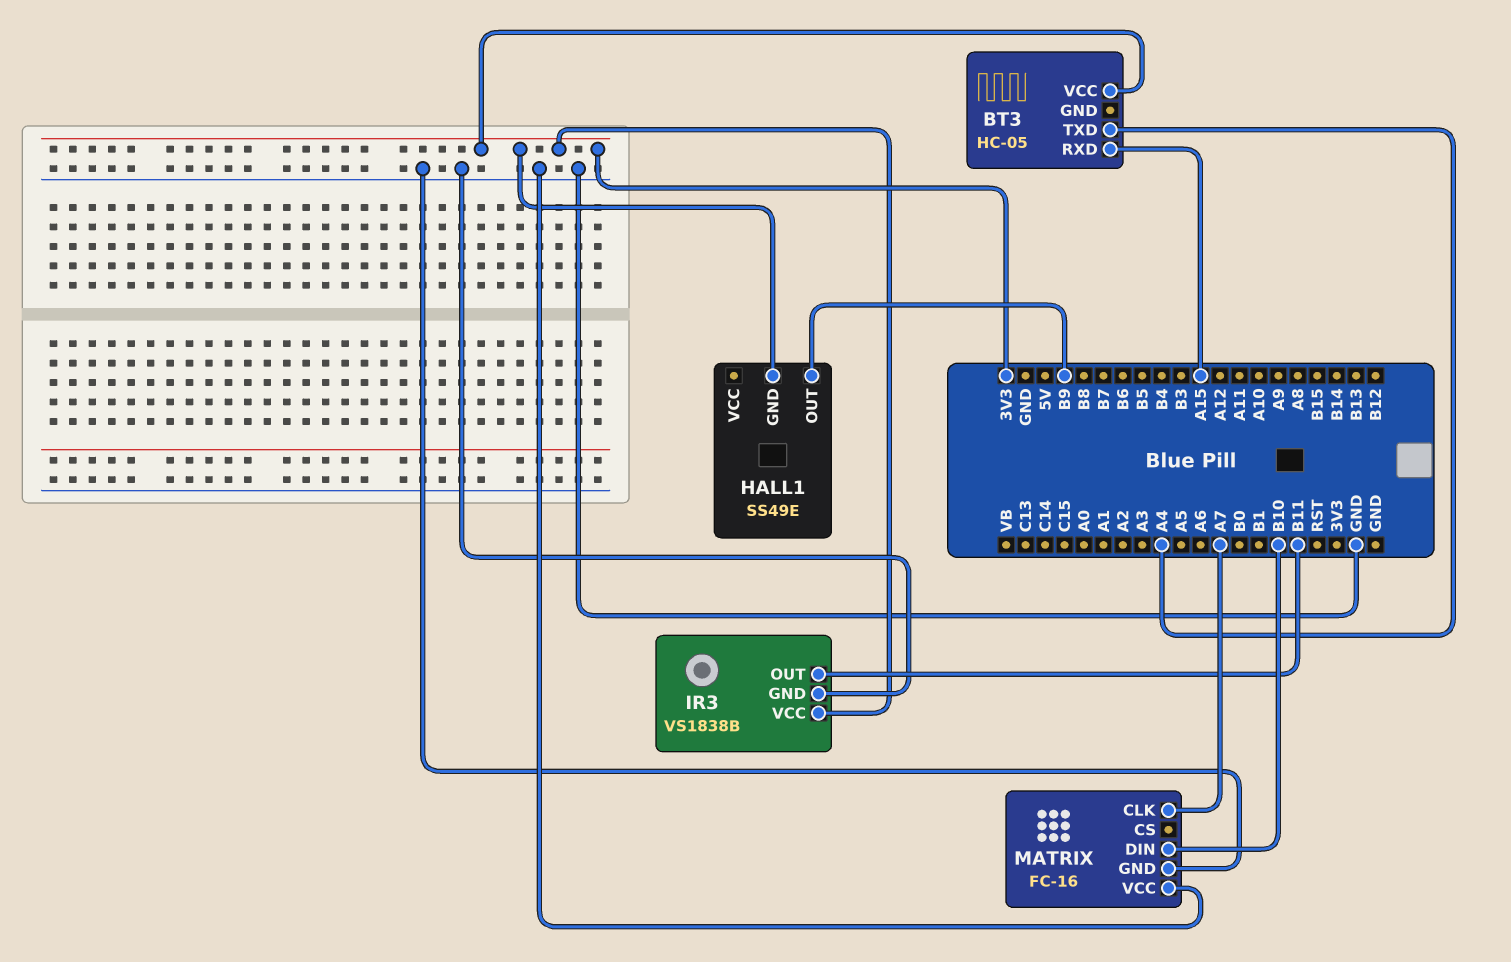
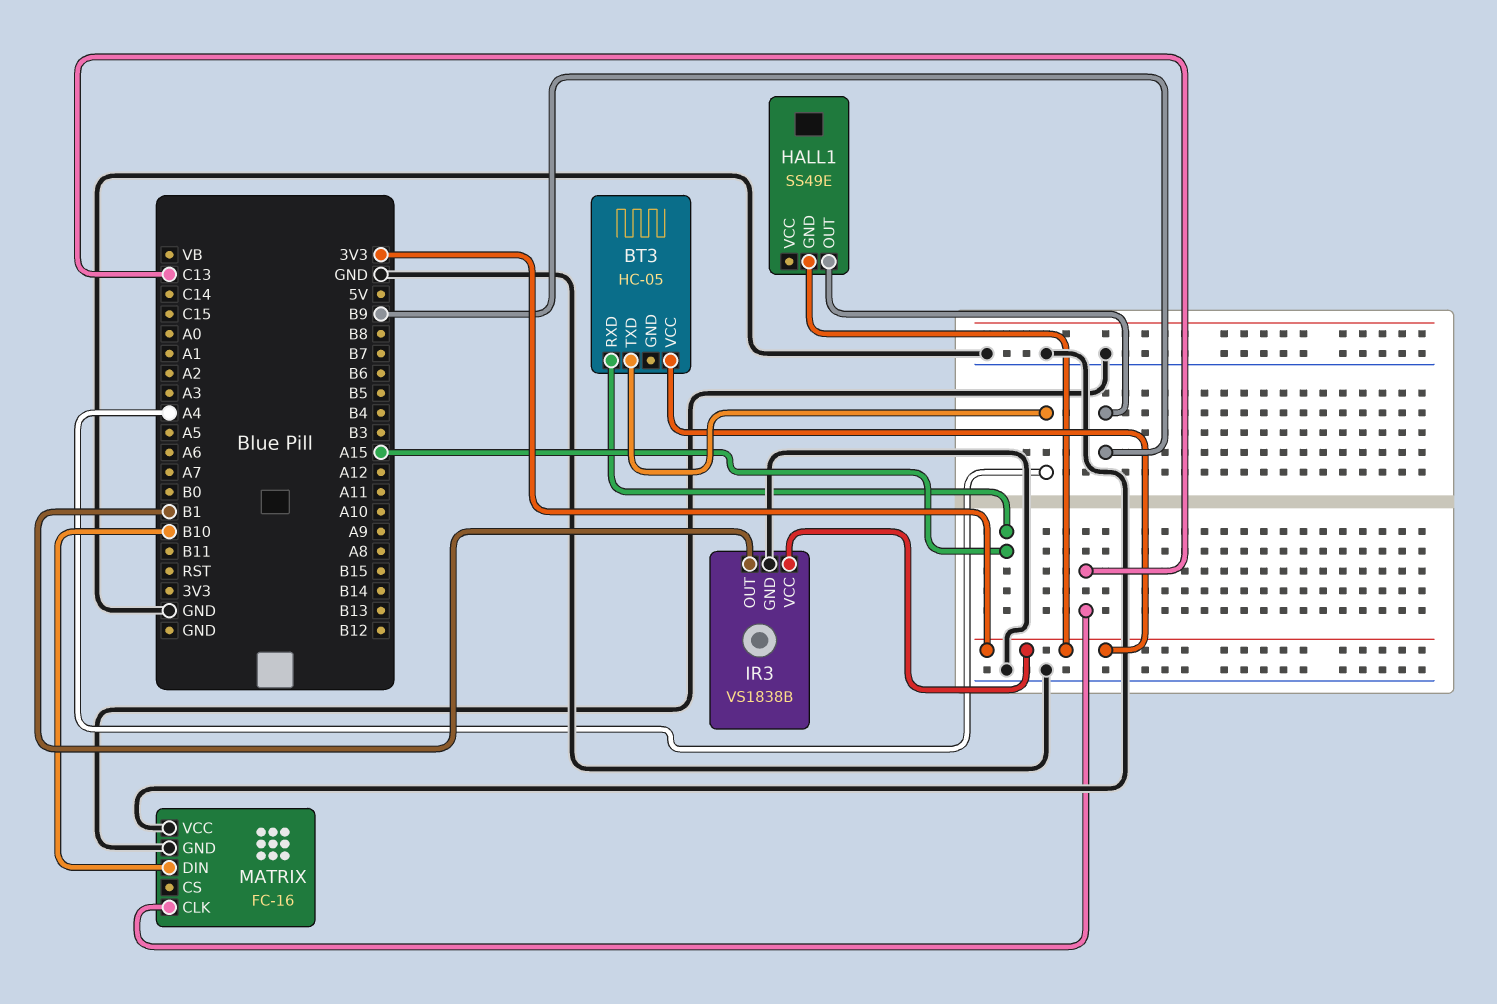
IR3 pin OUT: B11 -> B1
MATRIX pin CLK: A7 -> C13

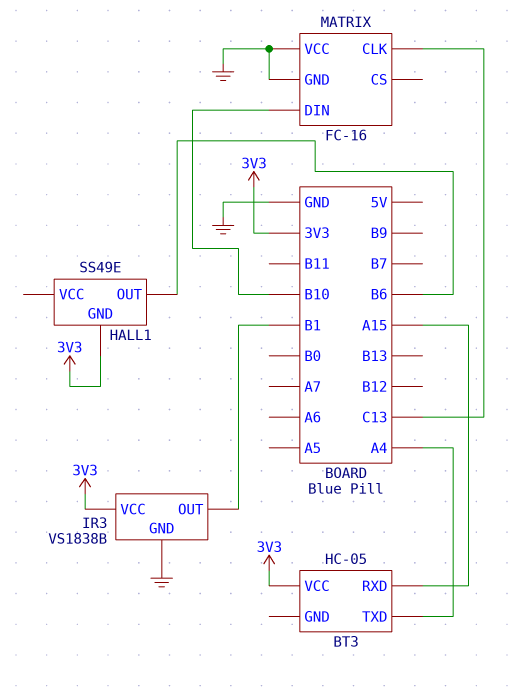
HALL1 pin OUT: B9 -> B6

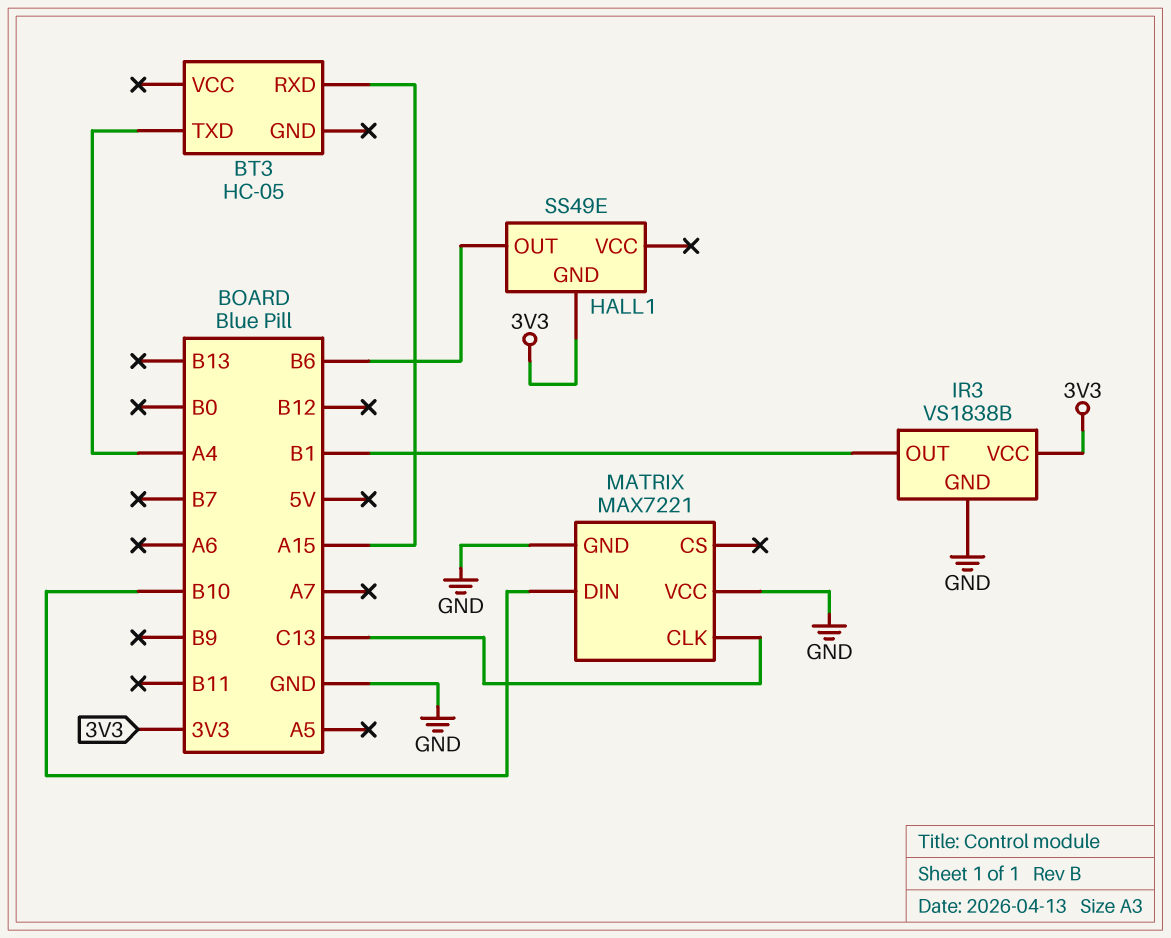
BT3 pin VCC: 3V3 -> none
MATRIX: FC-16 -> MAX7221

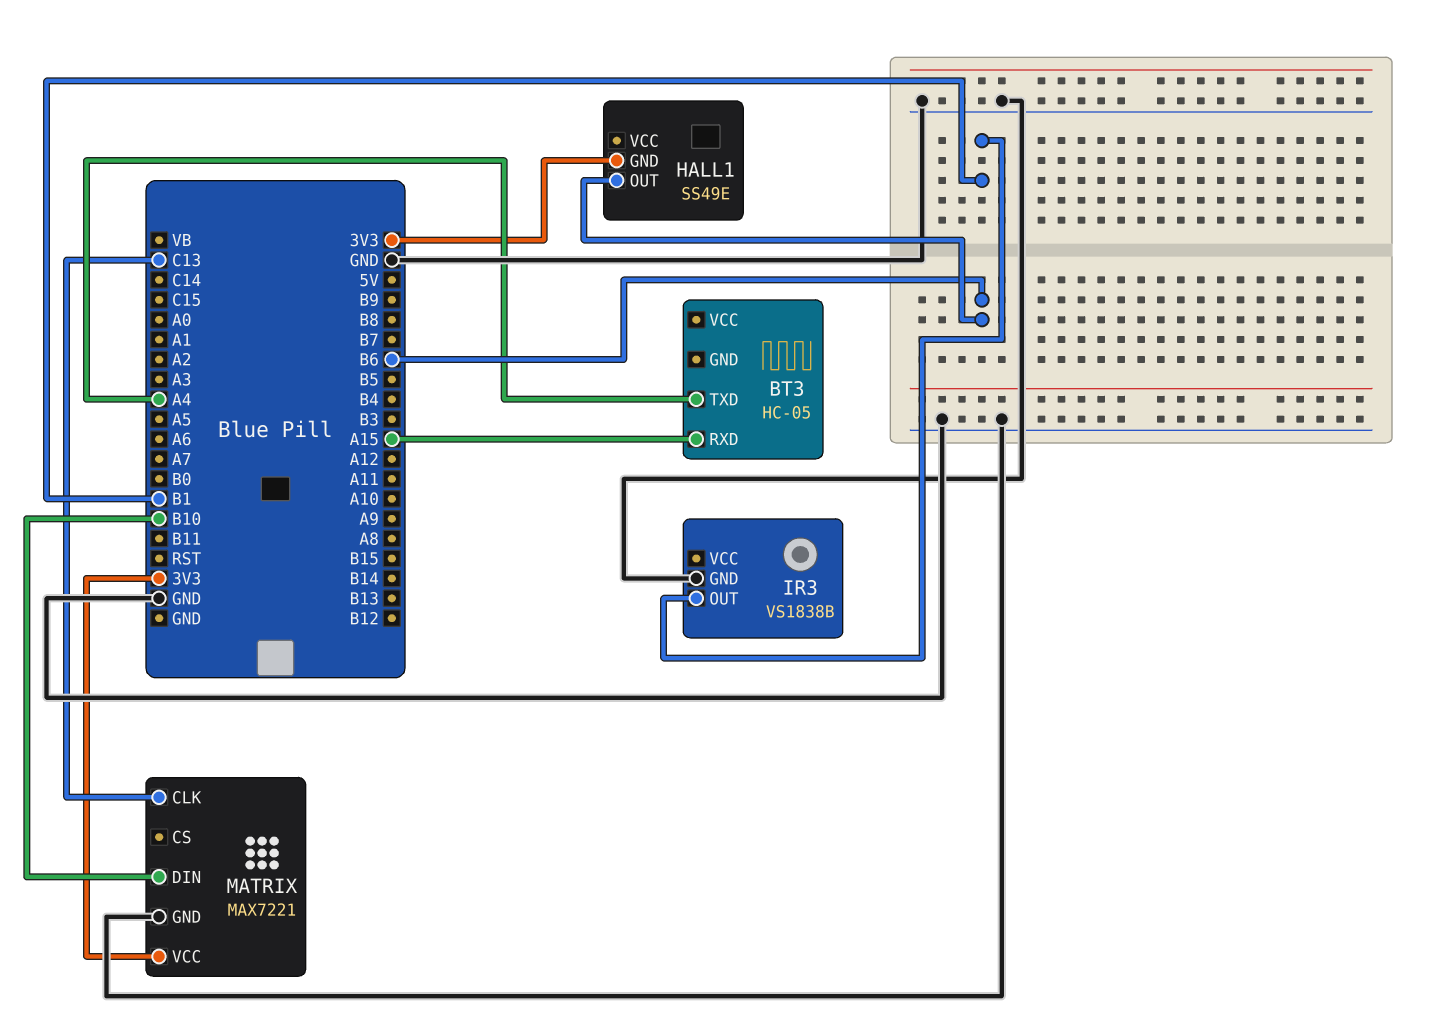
IR3 pin VCC: 3V3 -> none
MATRIX pin VCC: GND -> 3V3

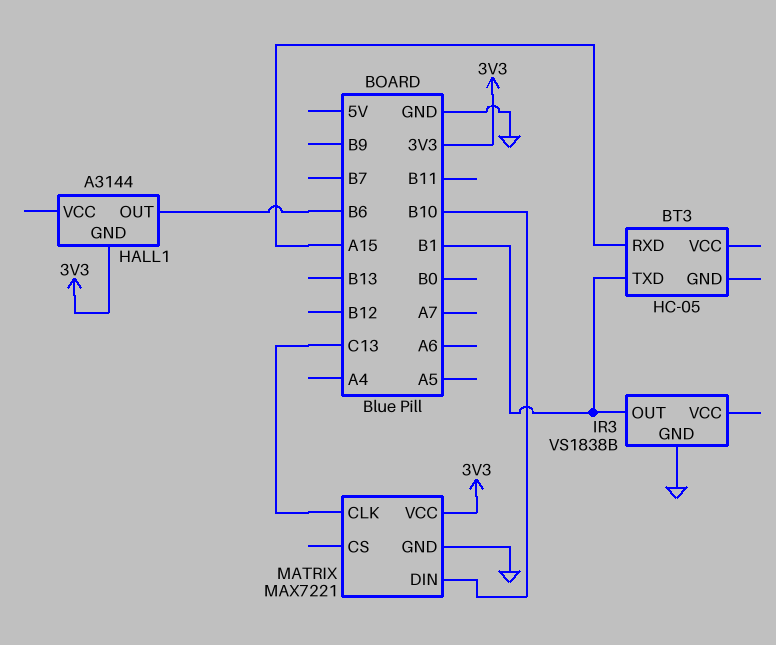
BT3 pin TXD: A4 -> B1
HALL1: SS49E -> A3144

